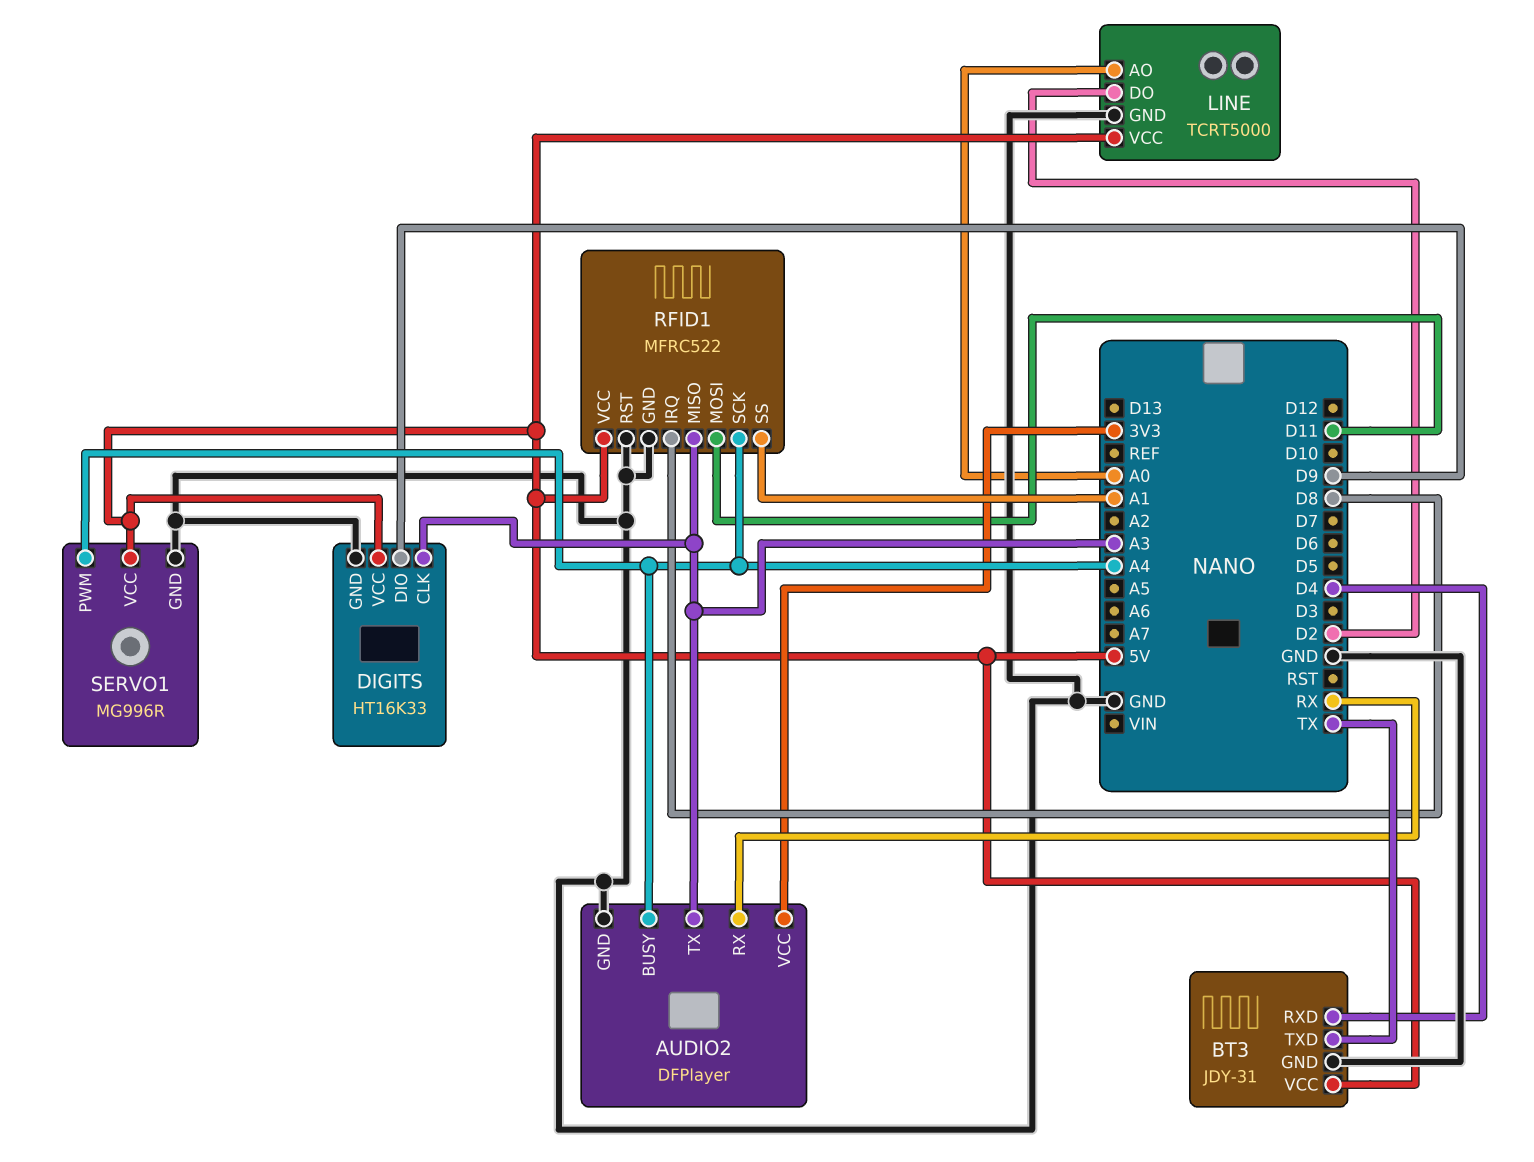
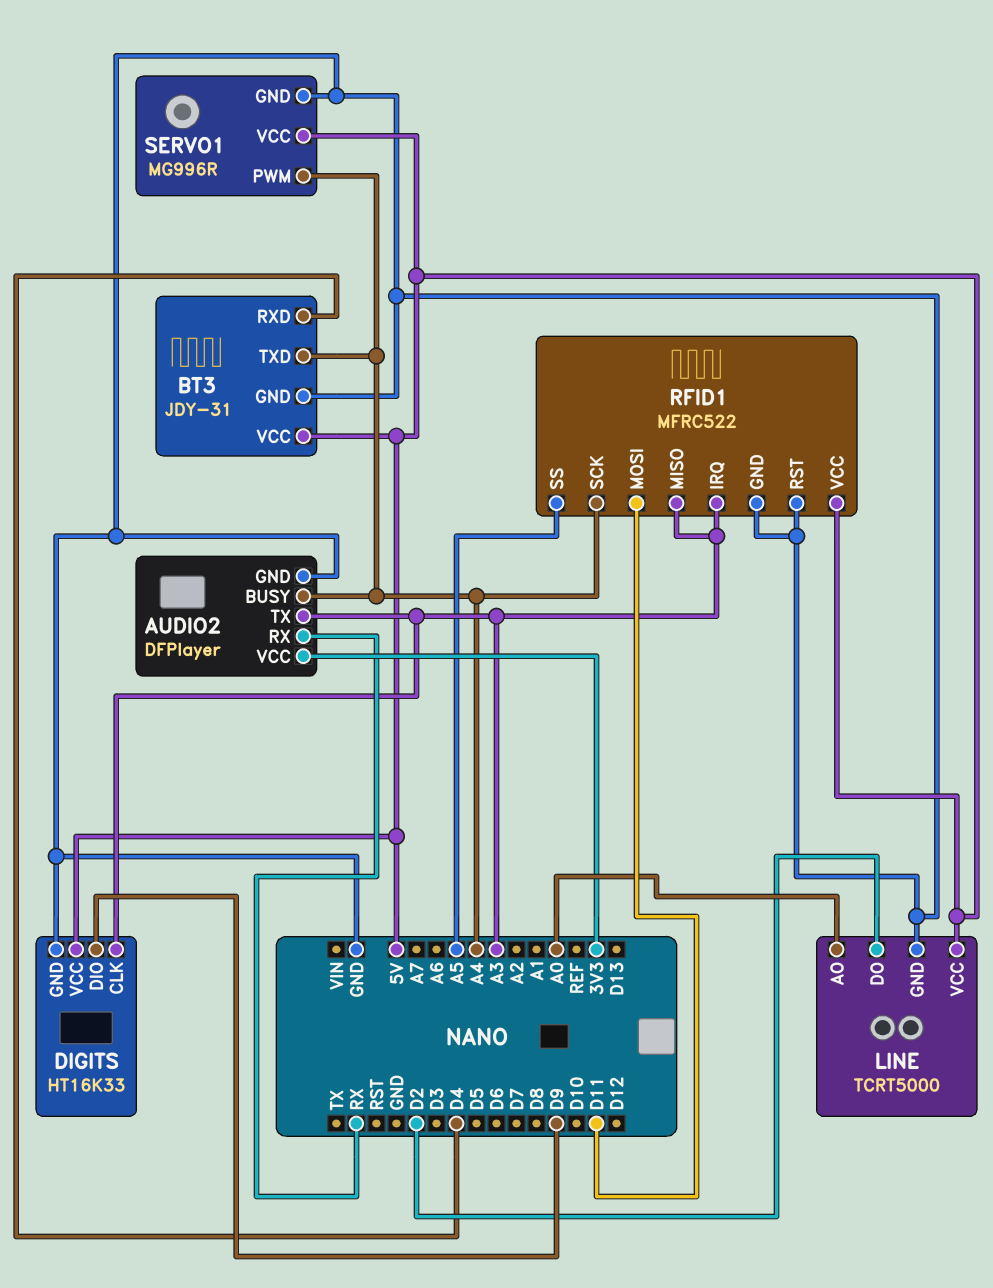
BT3 pin TXD: TX -> A4
RFID1 pin IRQ: D8 -> A3
RFID1 pin SS: A1 -> A5

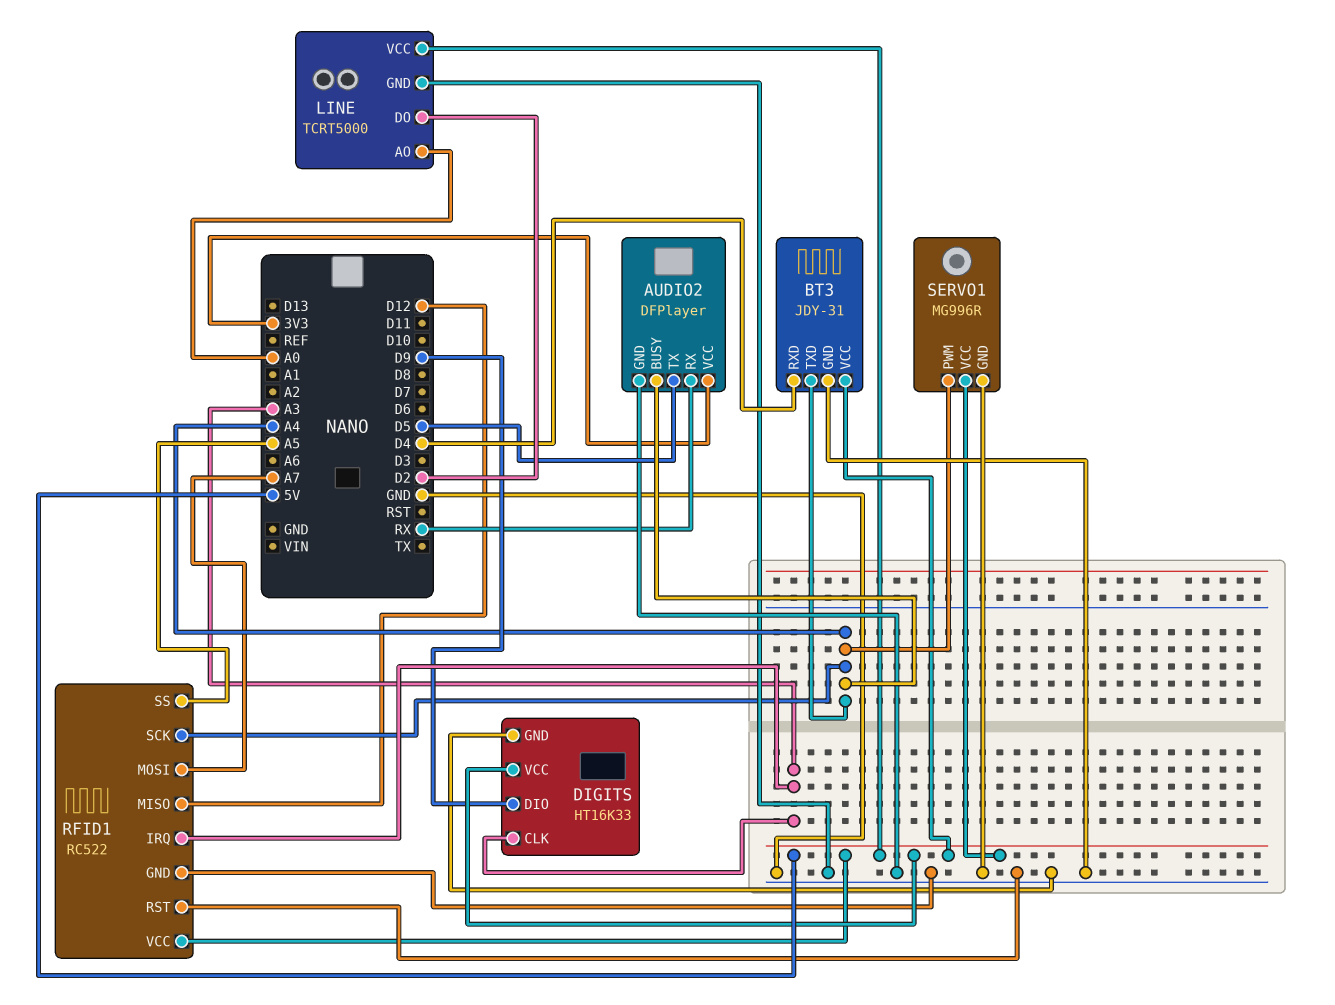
AUDIO2 pin TX: A3 -> D5
RFID1: MFRC522 -> RC522
RFID1 pin MISO: A3 -> D12
RFID1 pin MOSI: D11 -> A7

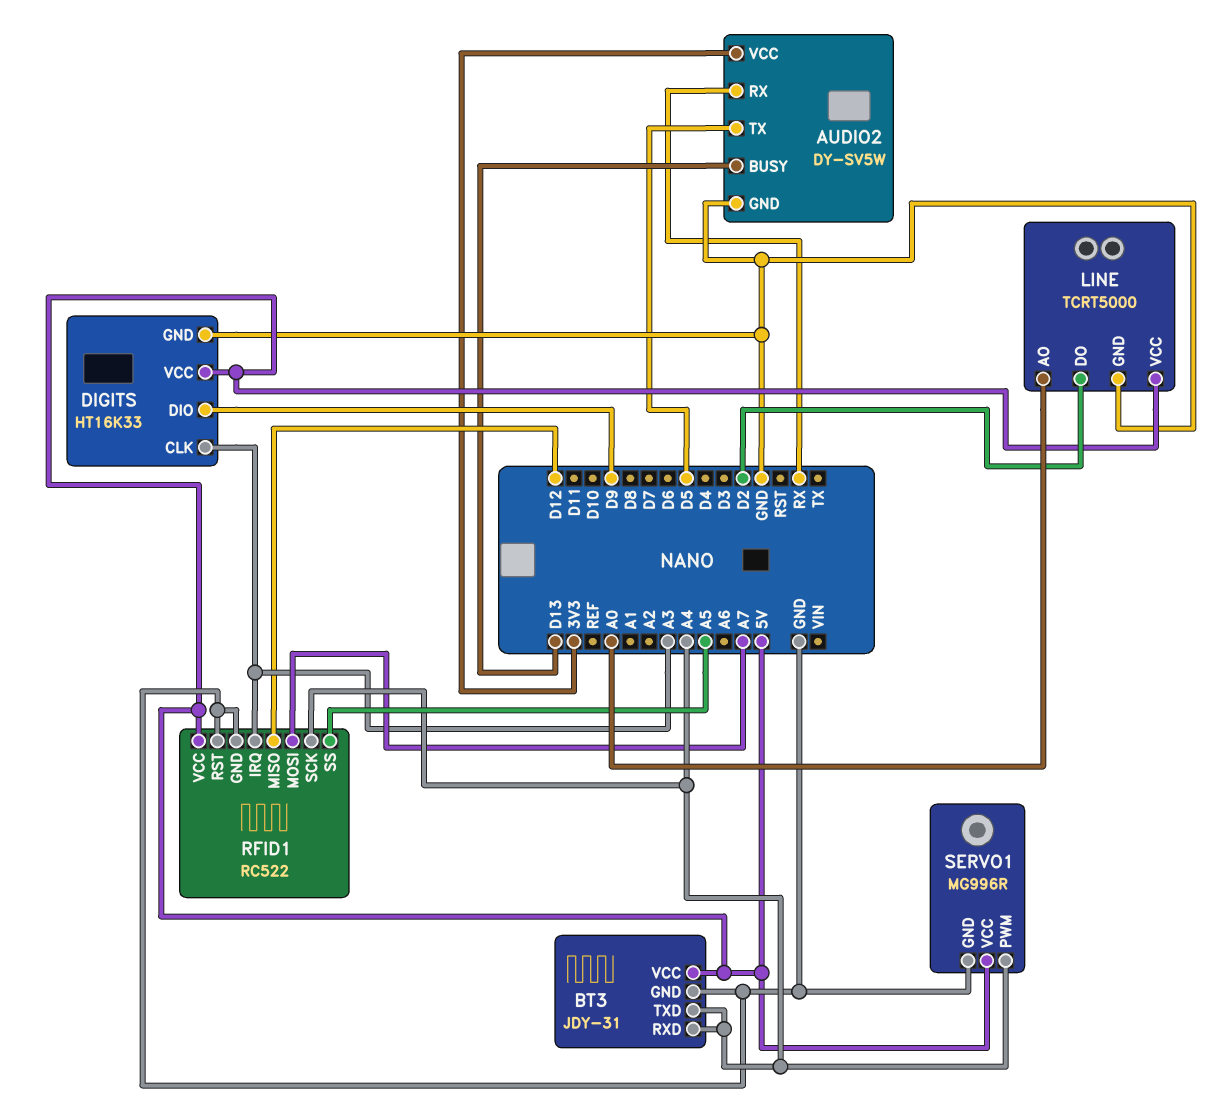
AUDIO2: DFPlayer -> DY-SV5W
AUDIO2 pin BUSY: A4 -> D13
BT3 pin RXD: D4 -> A4

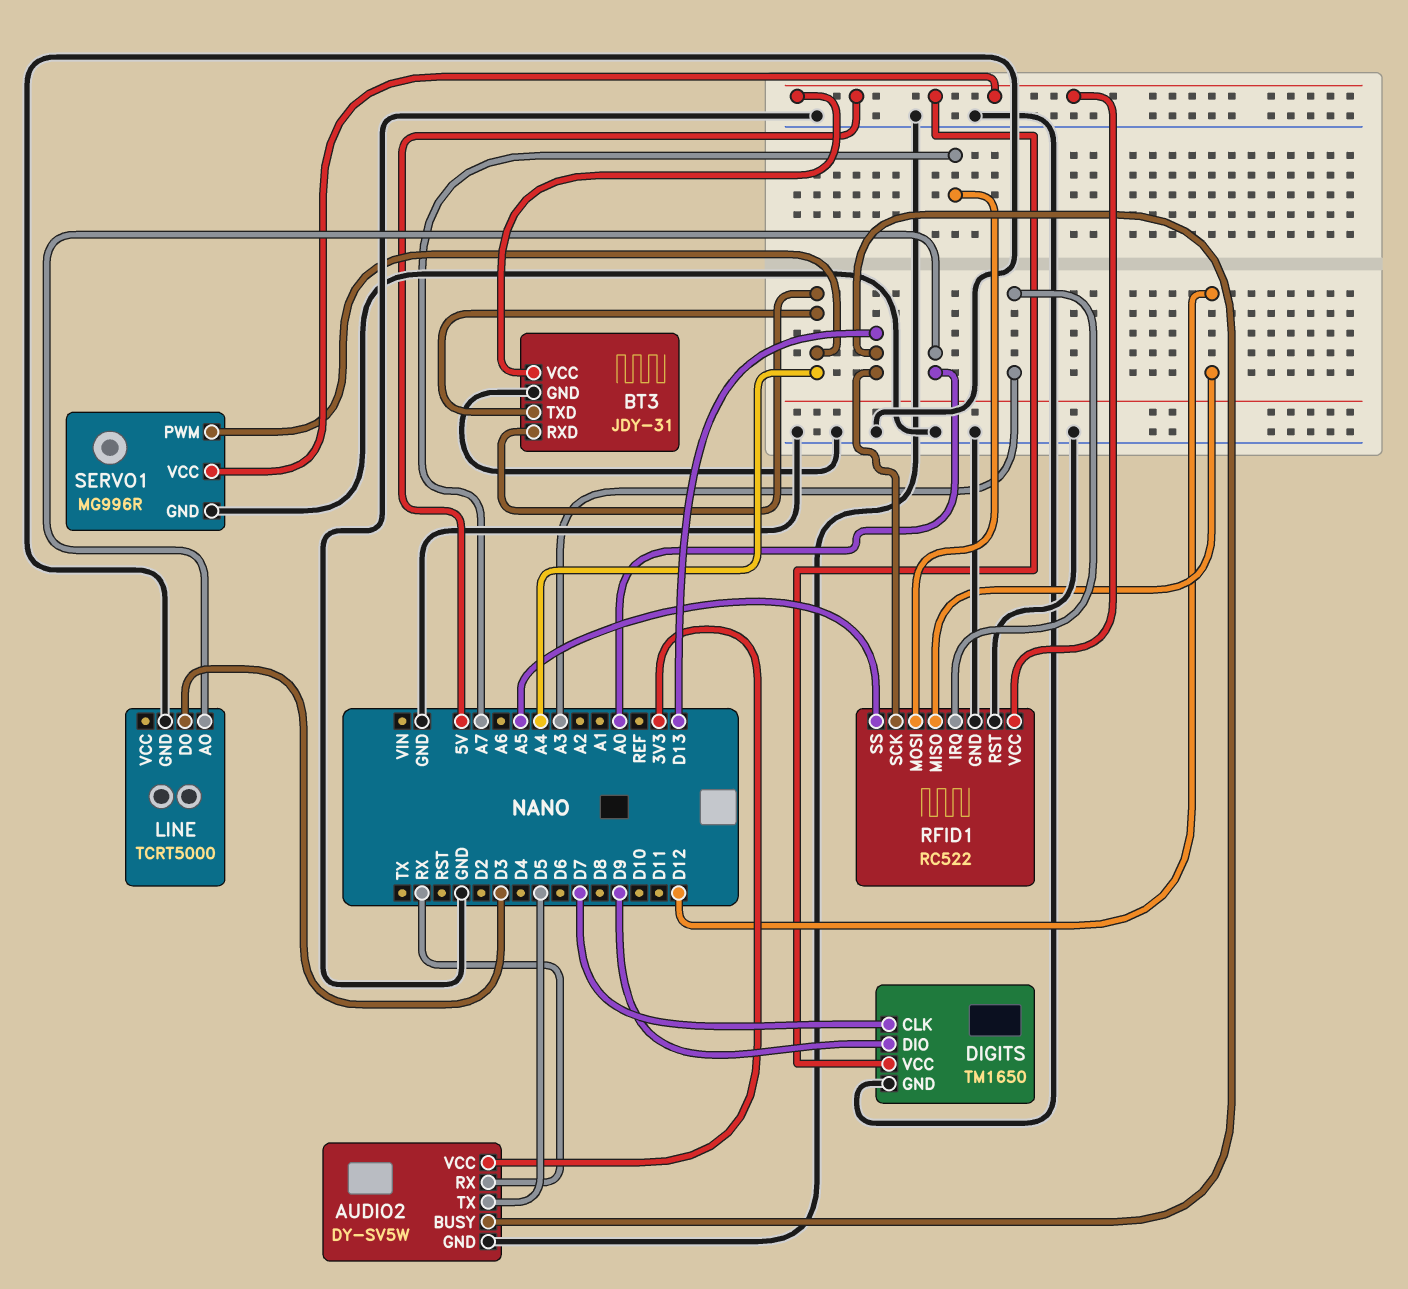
DIGITS: HT16K33 -> TM1650
DIGITS pin CLK: A3 -> D7
LINE pin DO: D2 -> D3
LINE pin VCC: 5V -> none
RFID1 pin SCK: A4 -> D13

